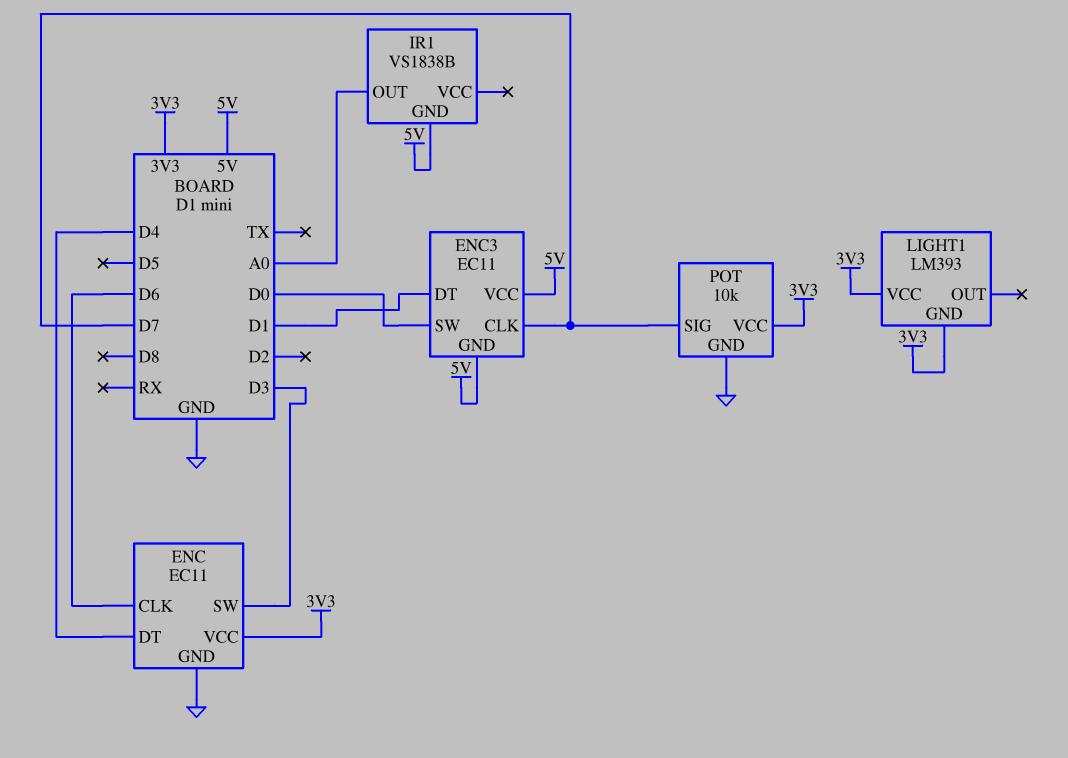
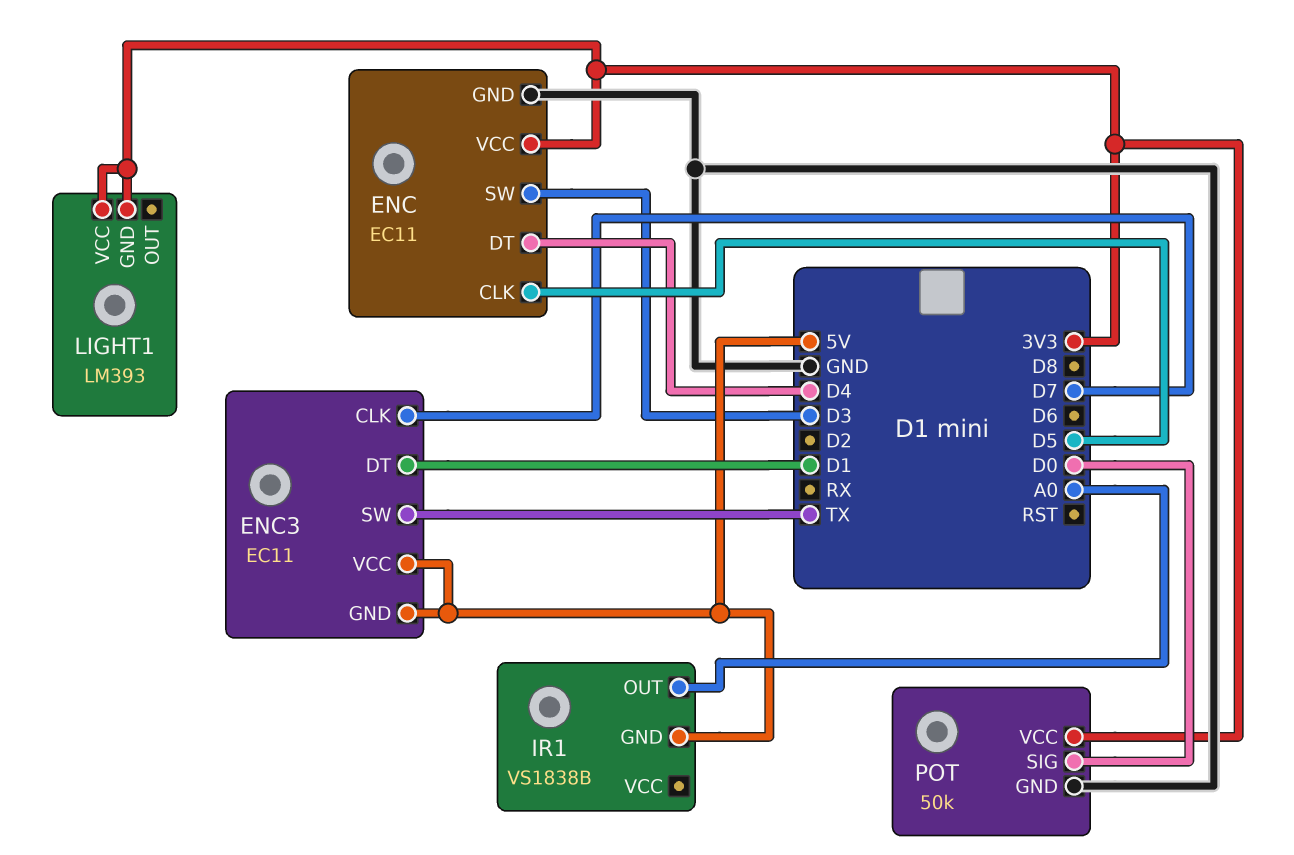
ENC pin CLK: D6 -> D5
ENC3 pin SW: D0 -> TX
POT: 10k -> 50k
POT pin SIG: D7 -> D0

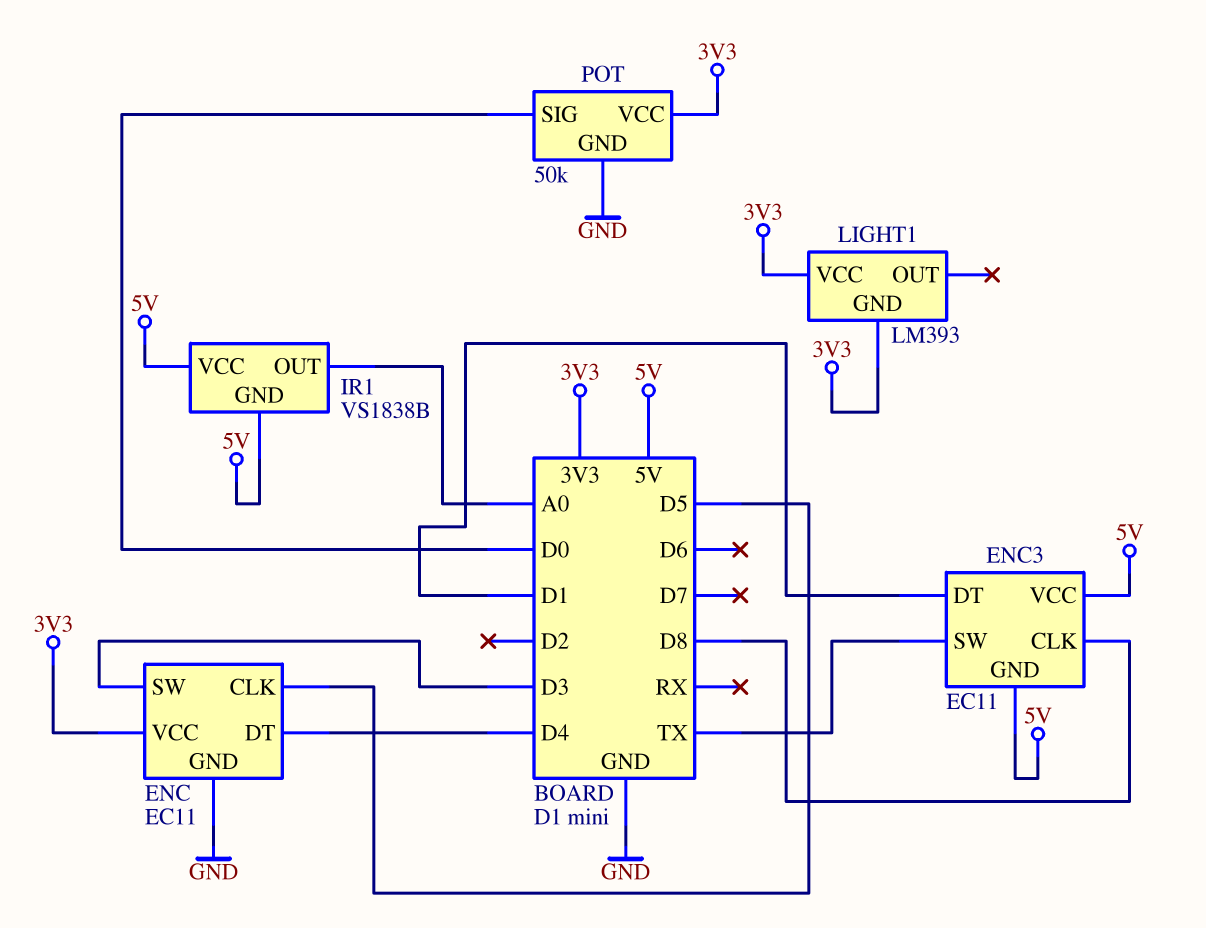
ENC3 pin CLK: D7 -> D8
IR1 pin VCC: none -> 5V

